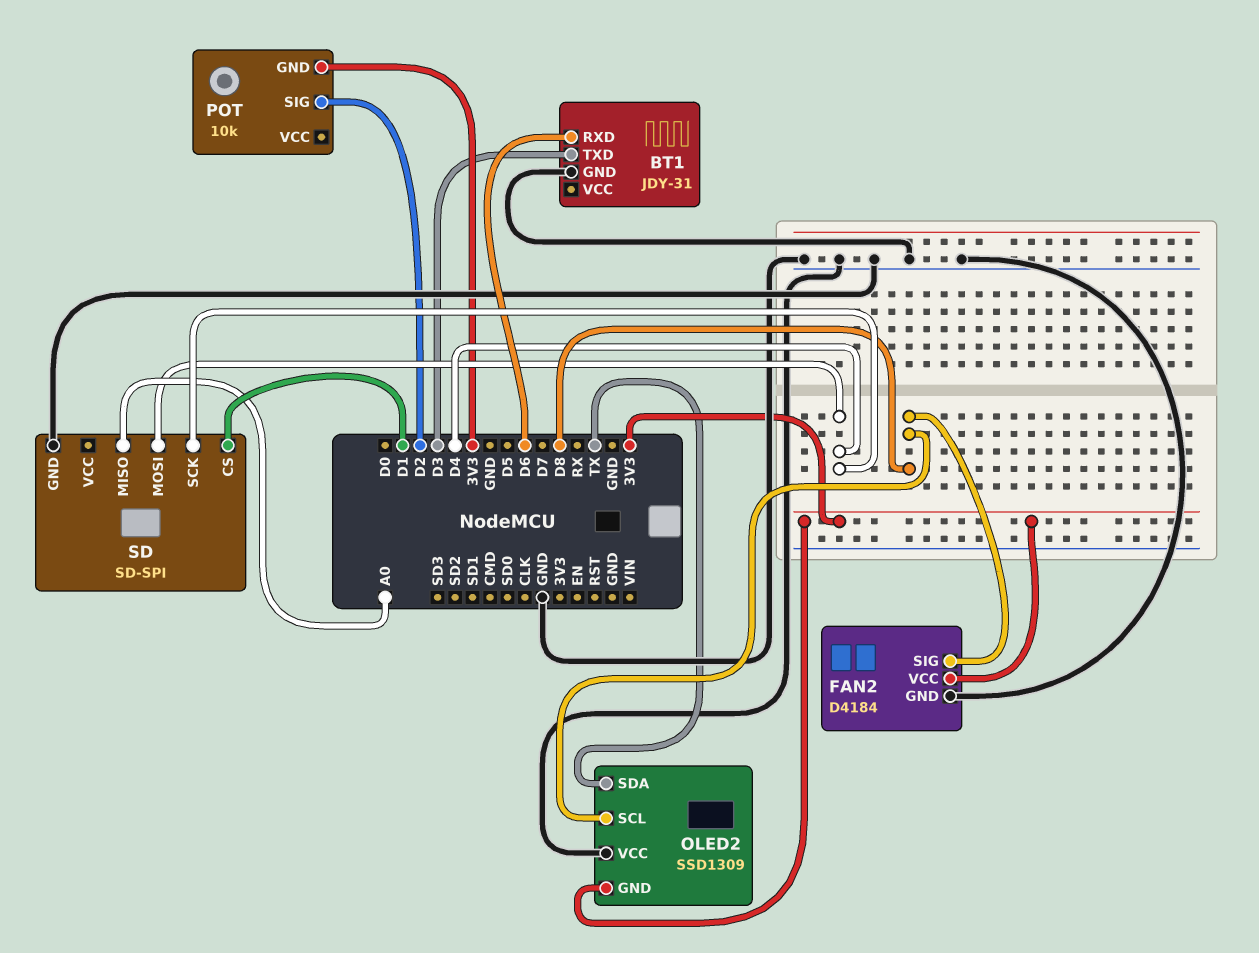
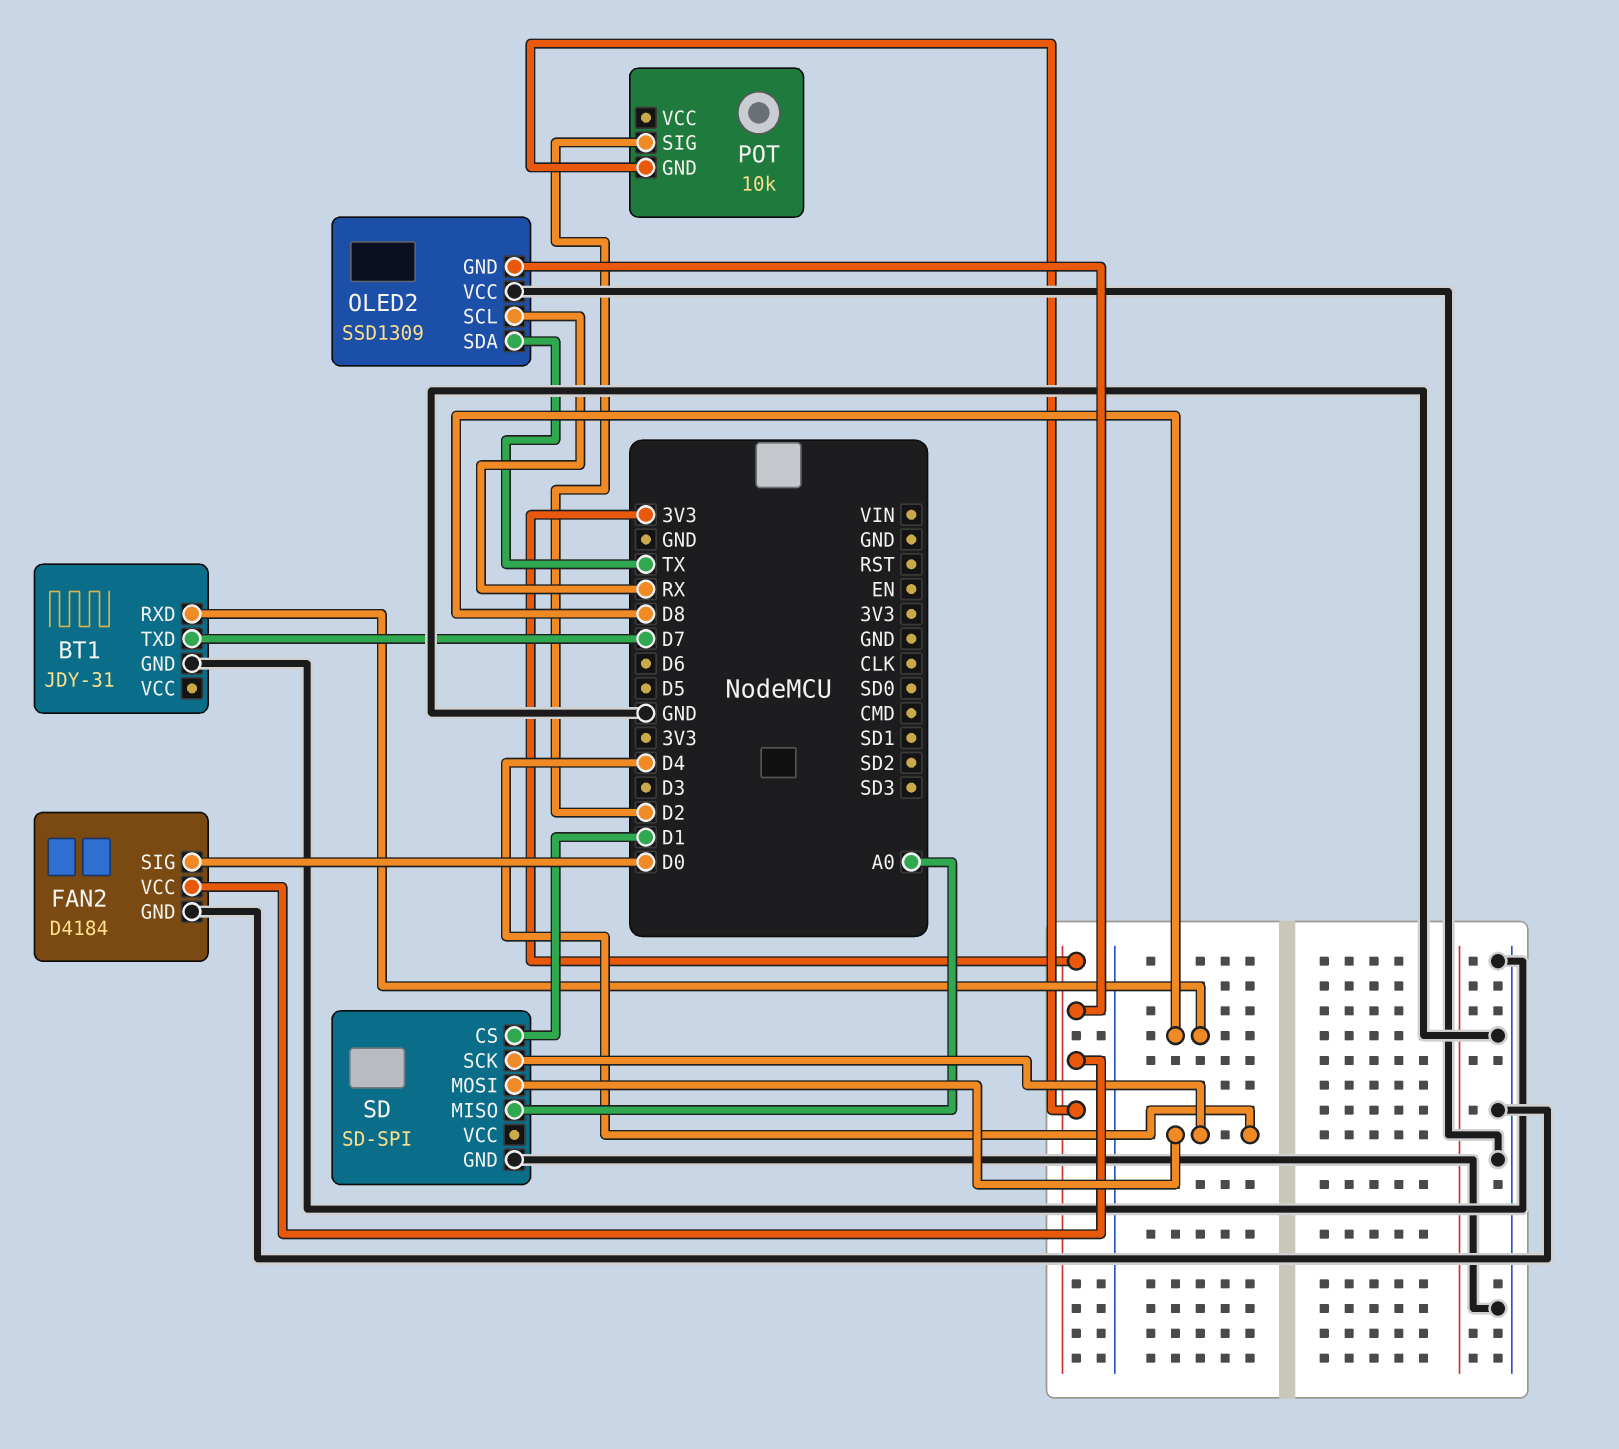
BT1 pin RXD: D6 -> D8
BT1 pin TXD: D3 -> D7
FAN2 pin SIG: D8 -> D0
OLED2 pin SCL: D8 -> RX

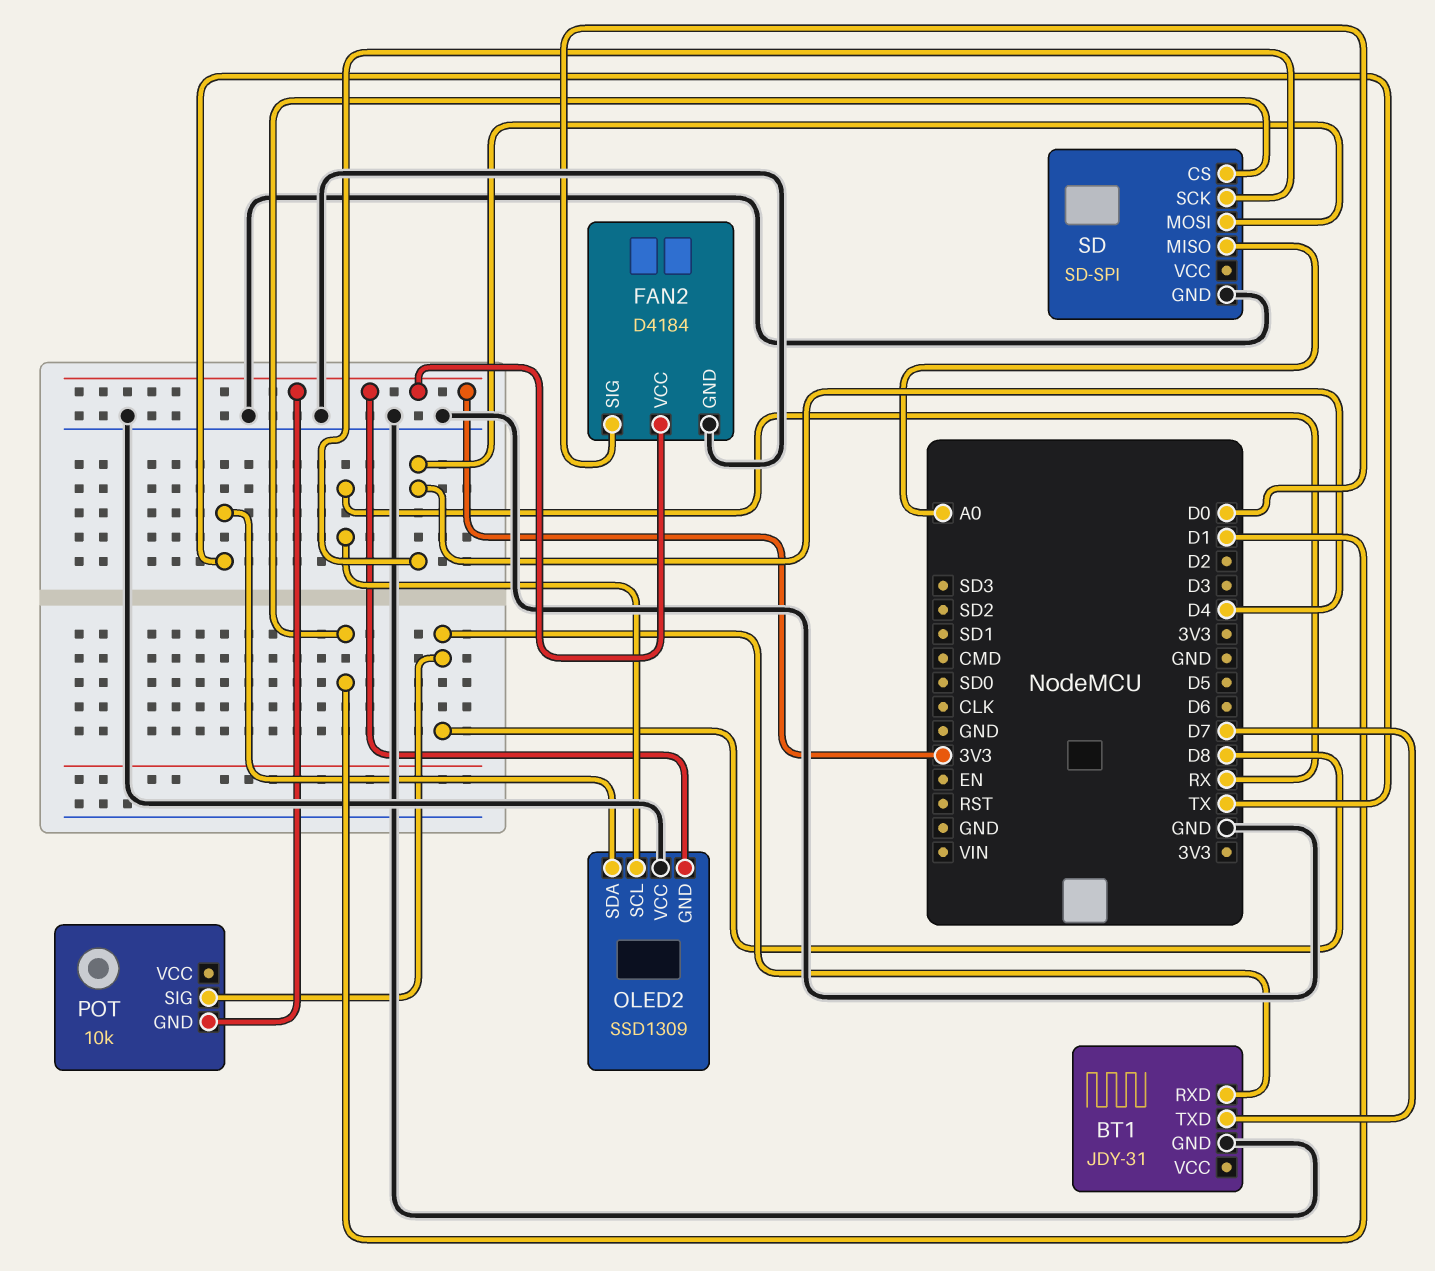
POT pin SIG: D2 -> D8

